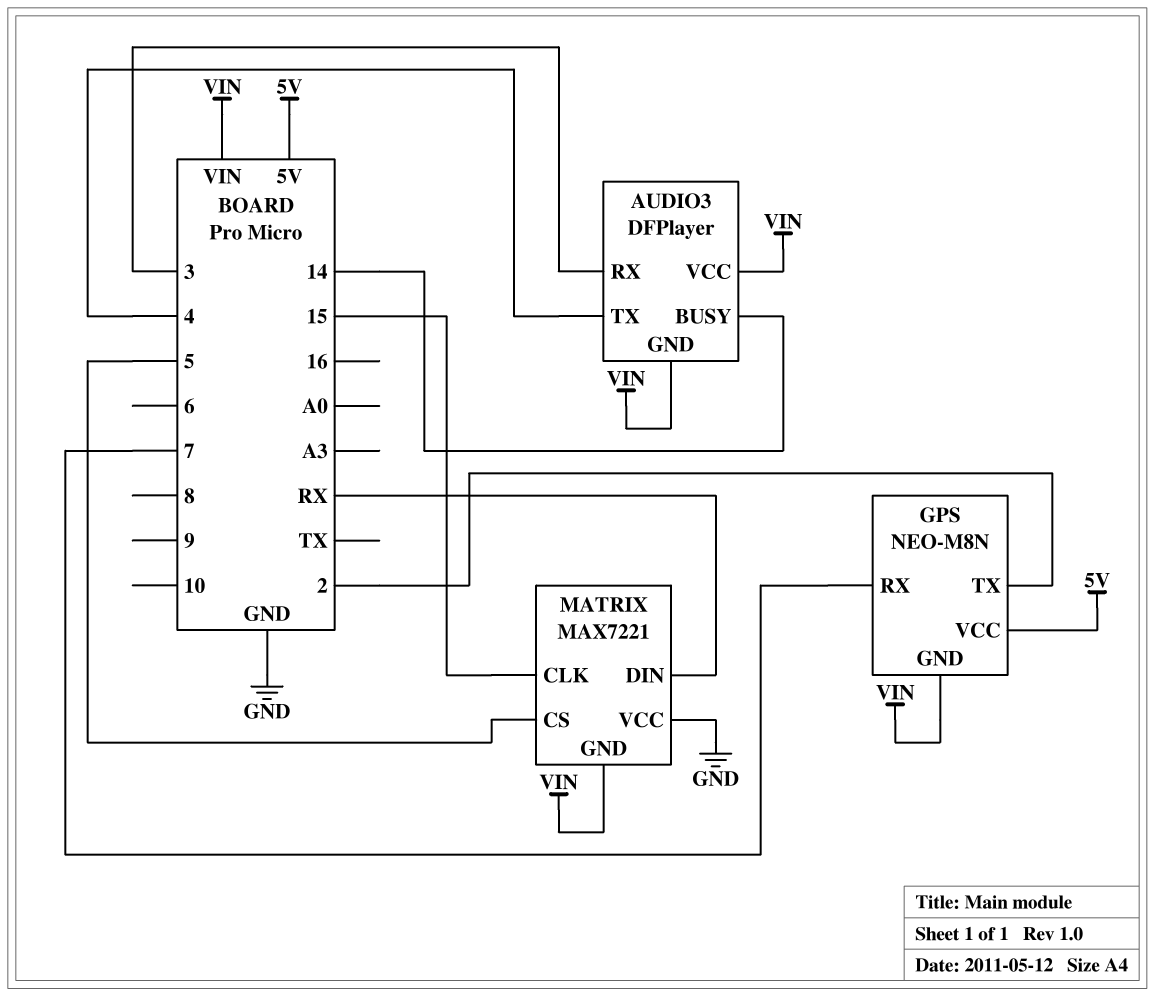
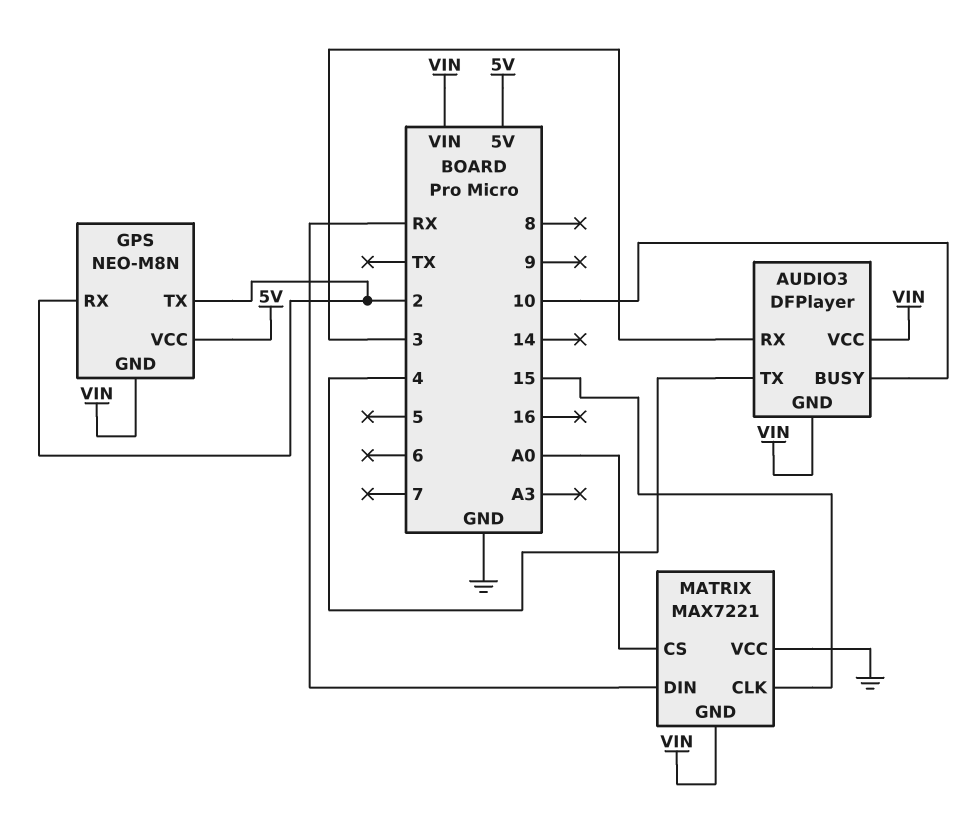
AUDIO3 pin BUSY: 14 -> 10
GPS pin RX: 7 -> 2
MATRIX pin CS: 5 -> A0

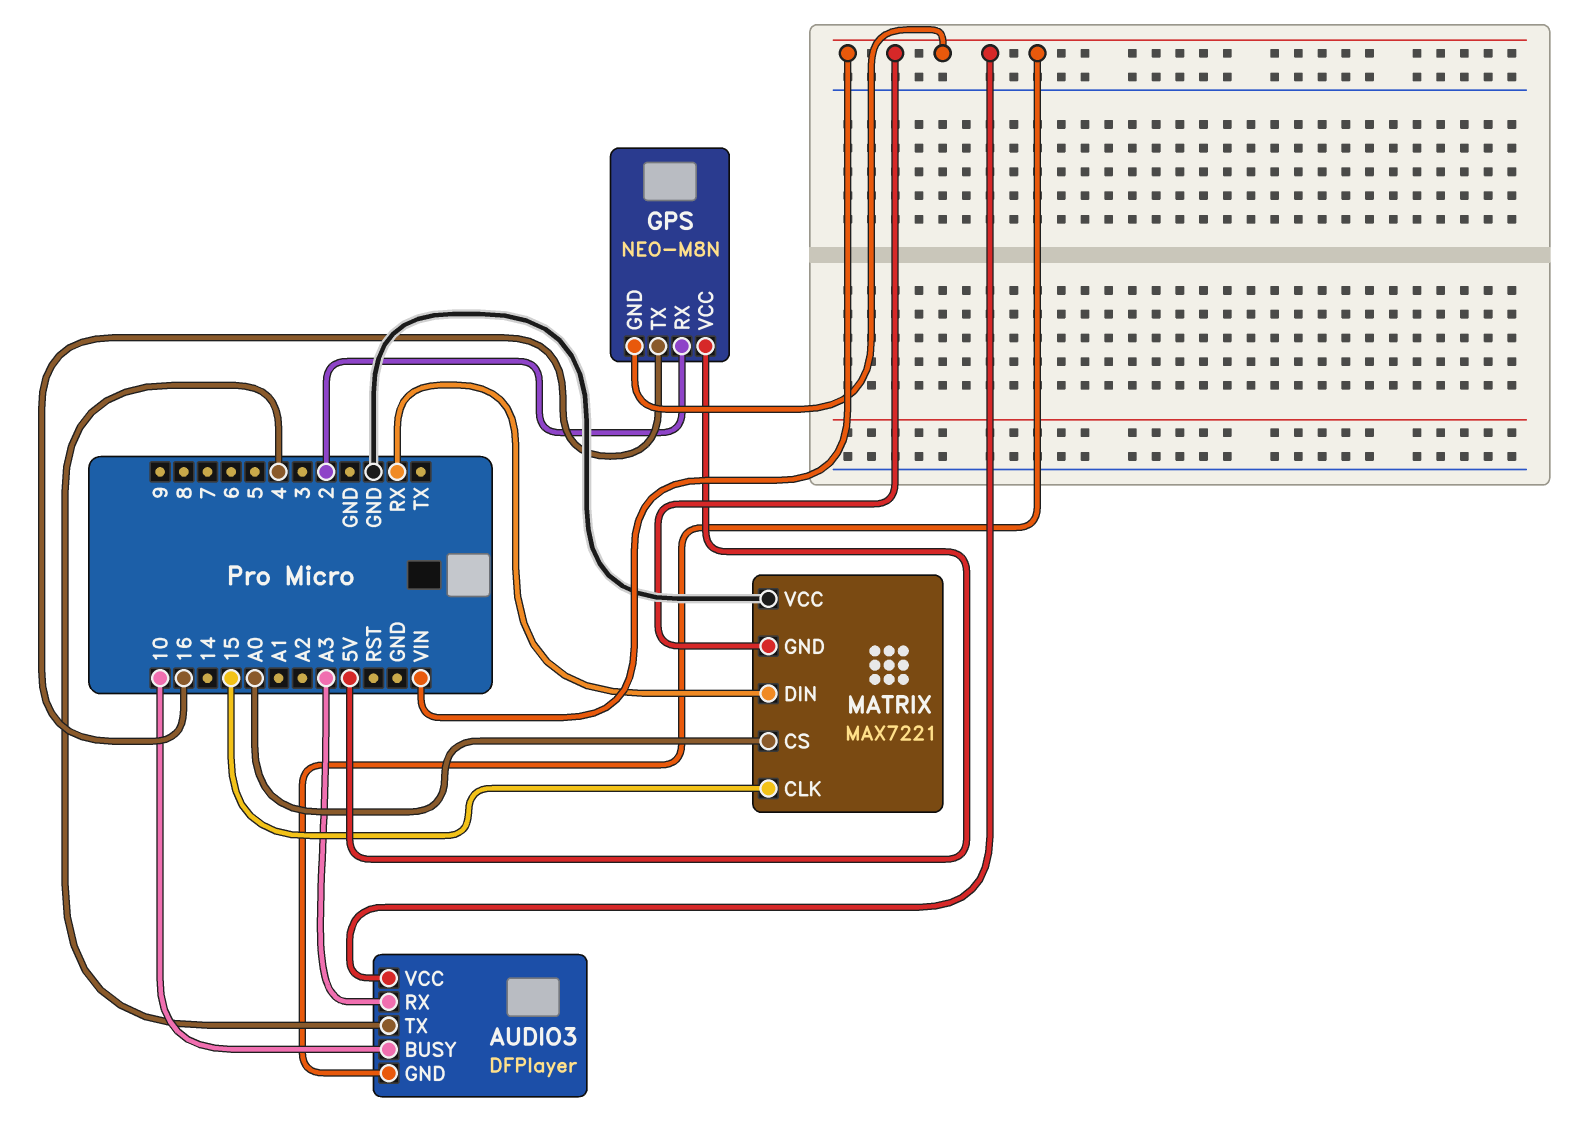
AUDIO3 pin RX: 3 -> A3
GPS pin TX: 2 -> 16

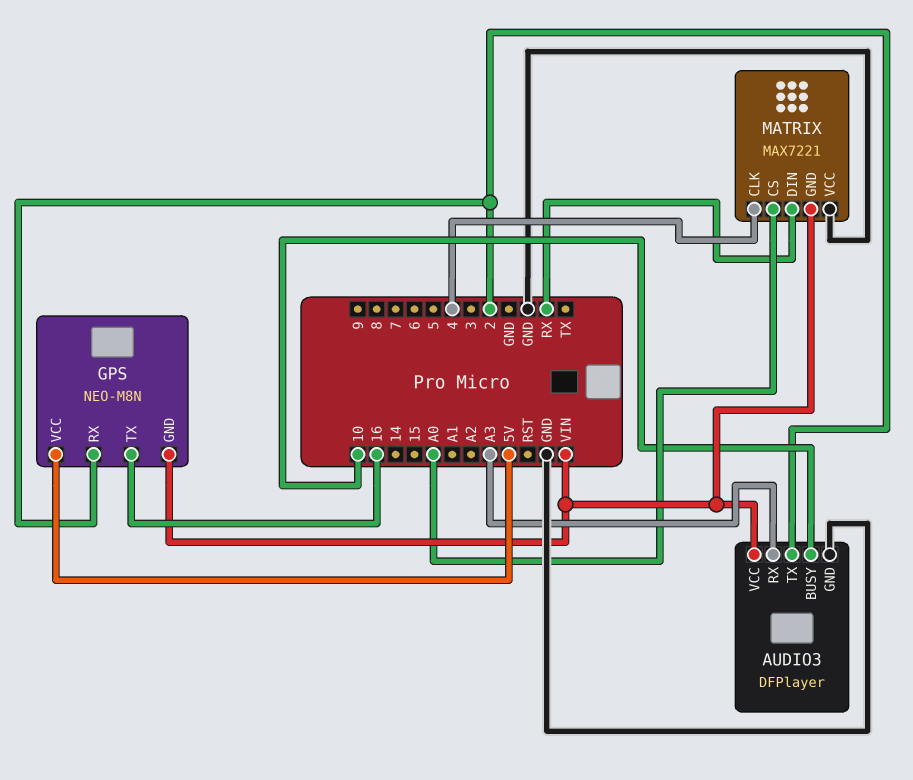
AUDIO3 pin GND: VIN -> GND
AUDIO3 pin TX: 4 -> 2
MATRIX pin CLK: 15 -> 4

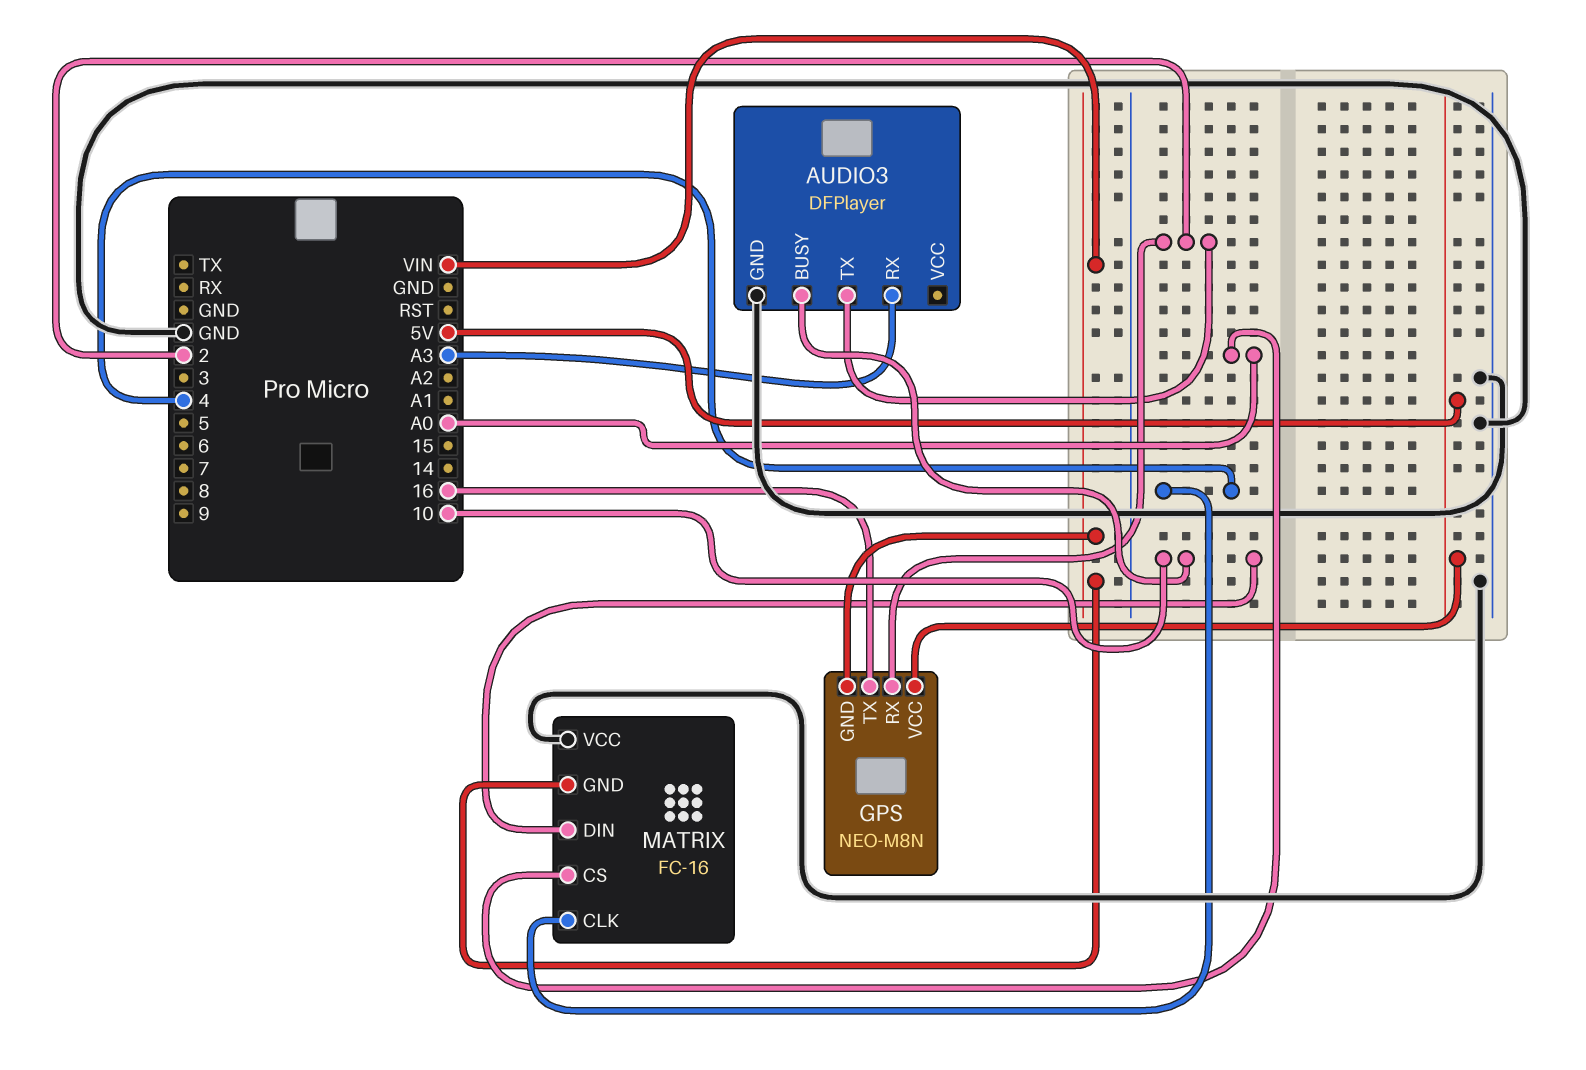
AUDIO3 pin VCC: VIN -> none
MATRIX: MAX7221 -> FC-16
MATRIX pin DIN: RX -> 10

